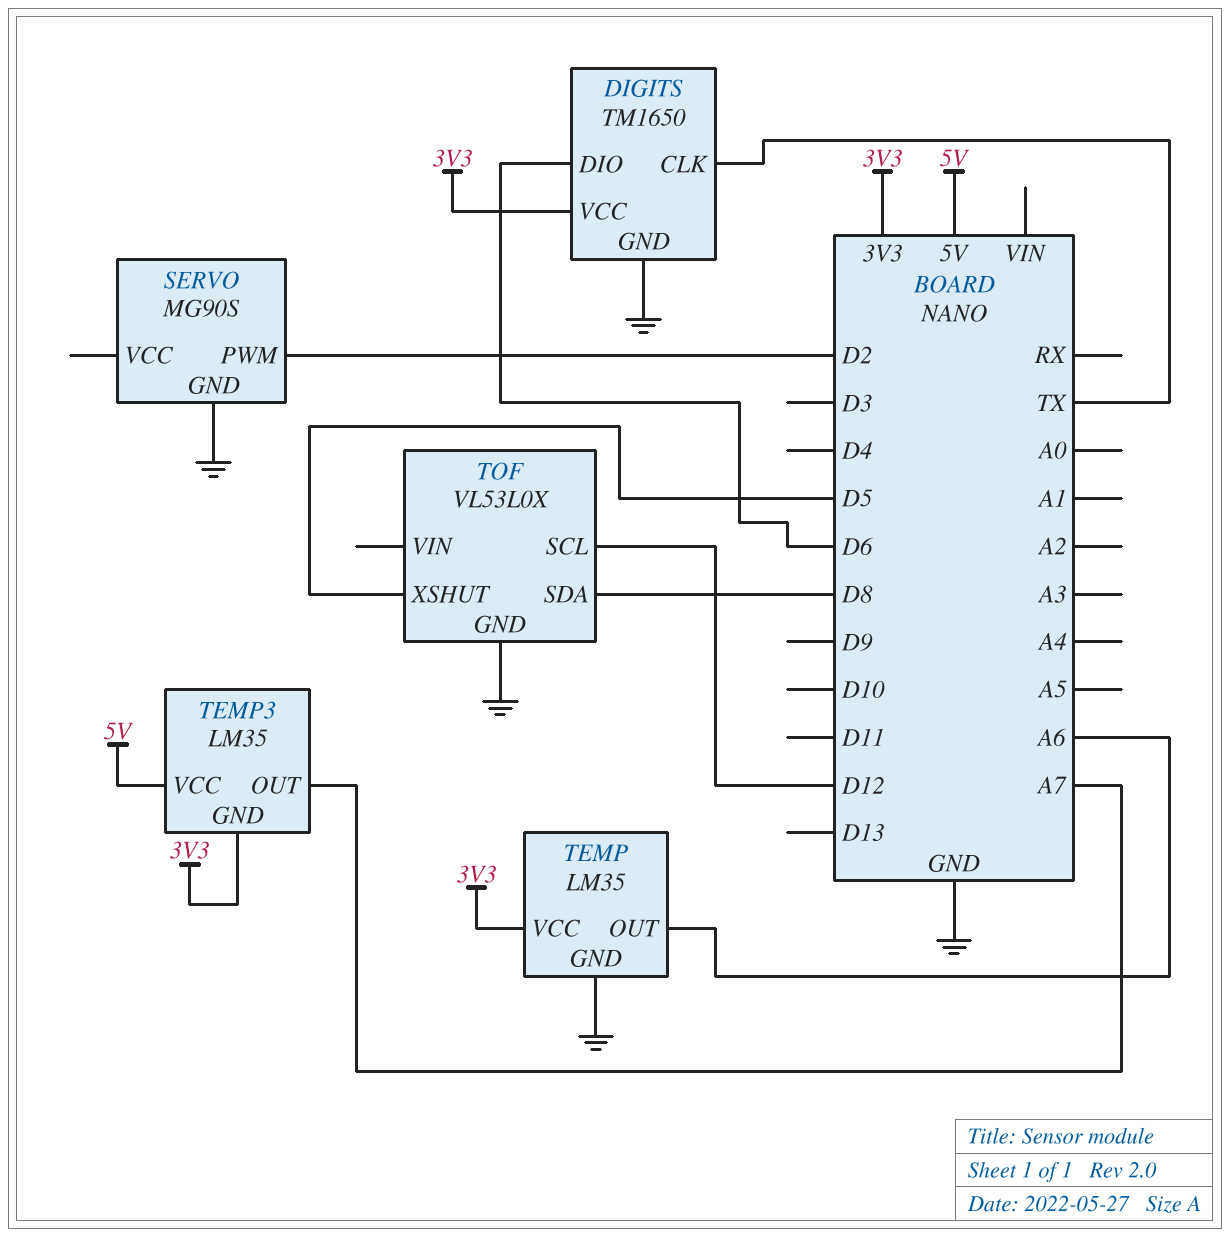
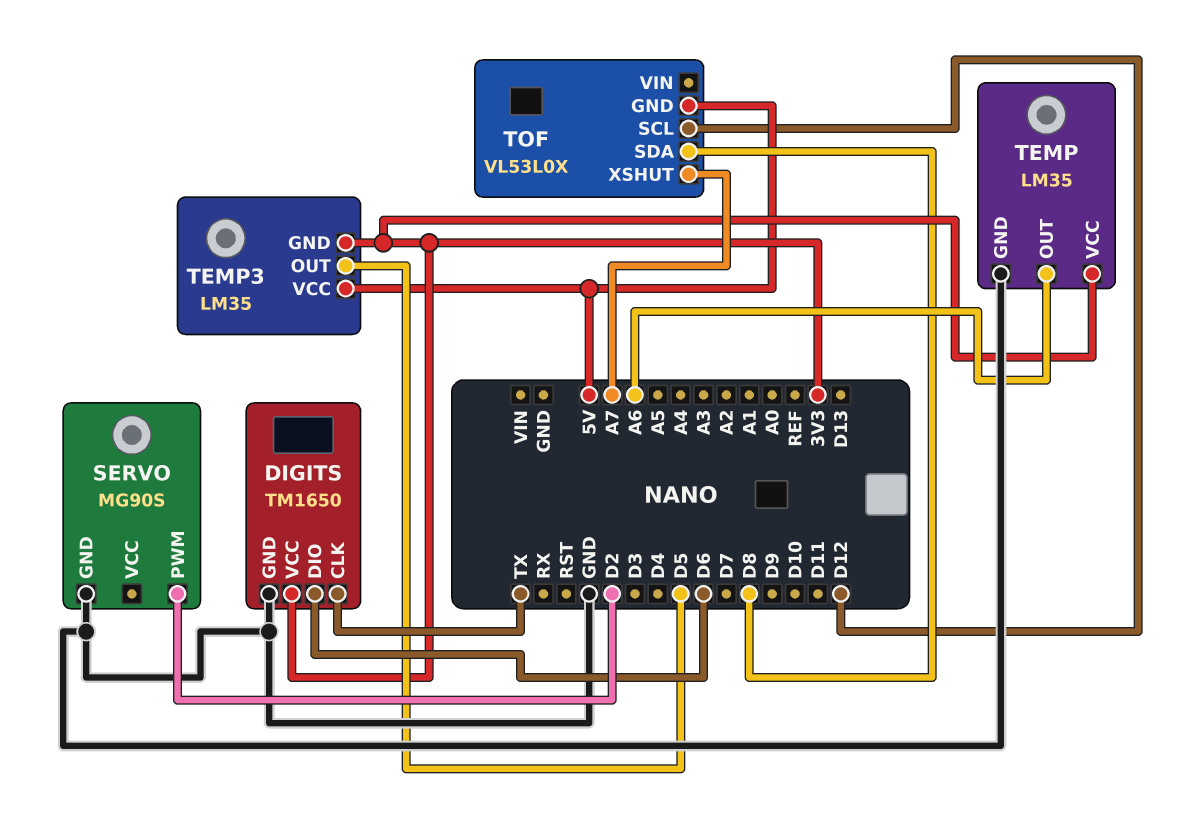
TEMP3 pin OUT: A7 -> D5
TOF pin GND: GND -> 5V
TOF pin XSHUT: D5 -> A7

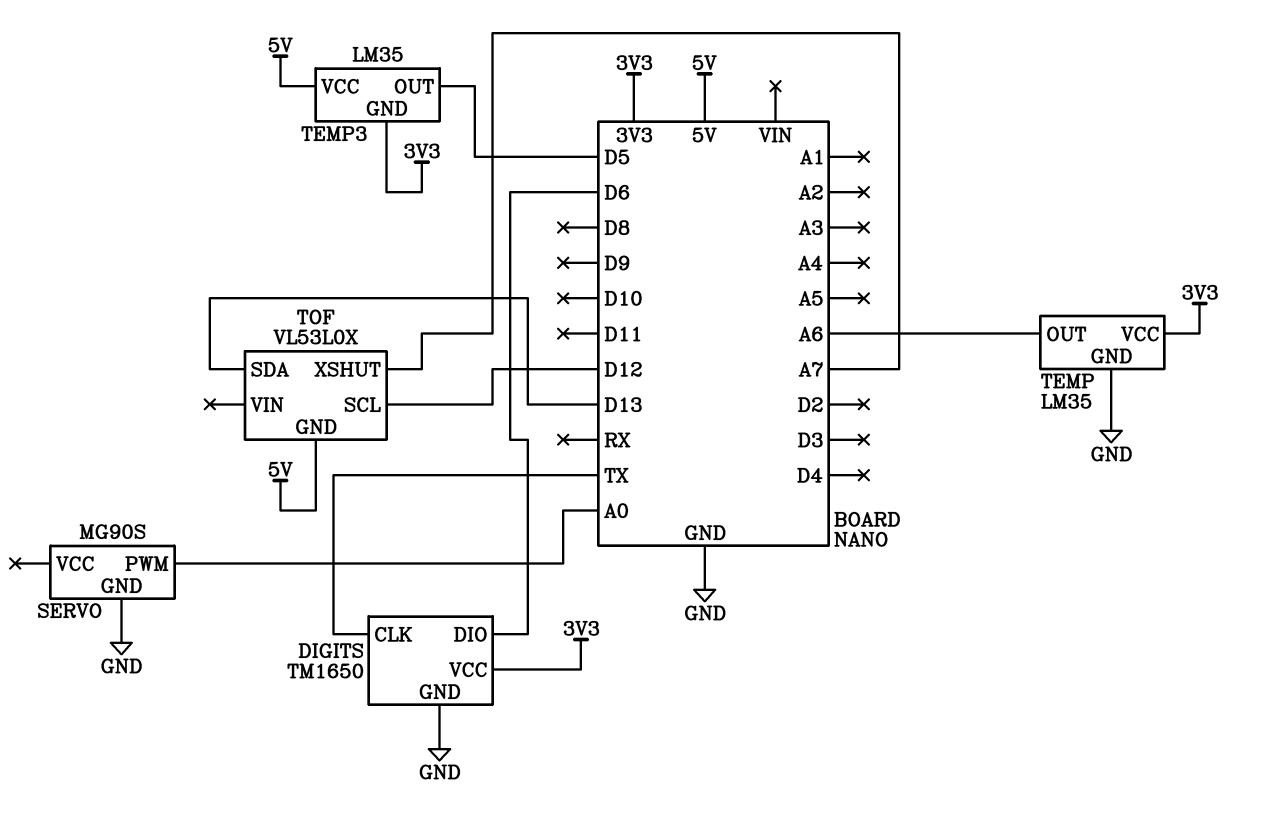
SERVO pin PWM: D2 -> A0
TOF pin SDA: D8 -> D13

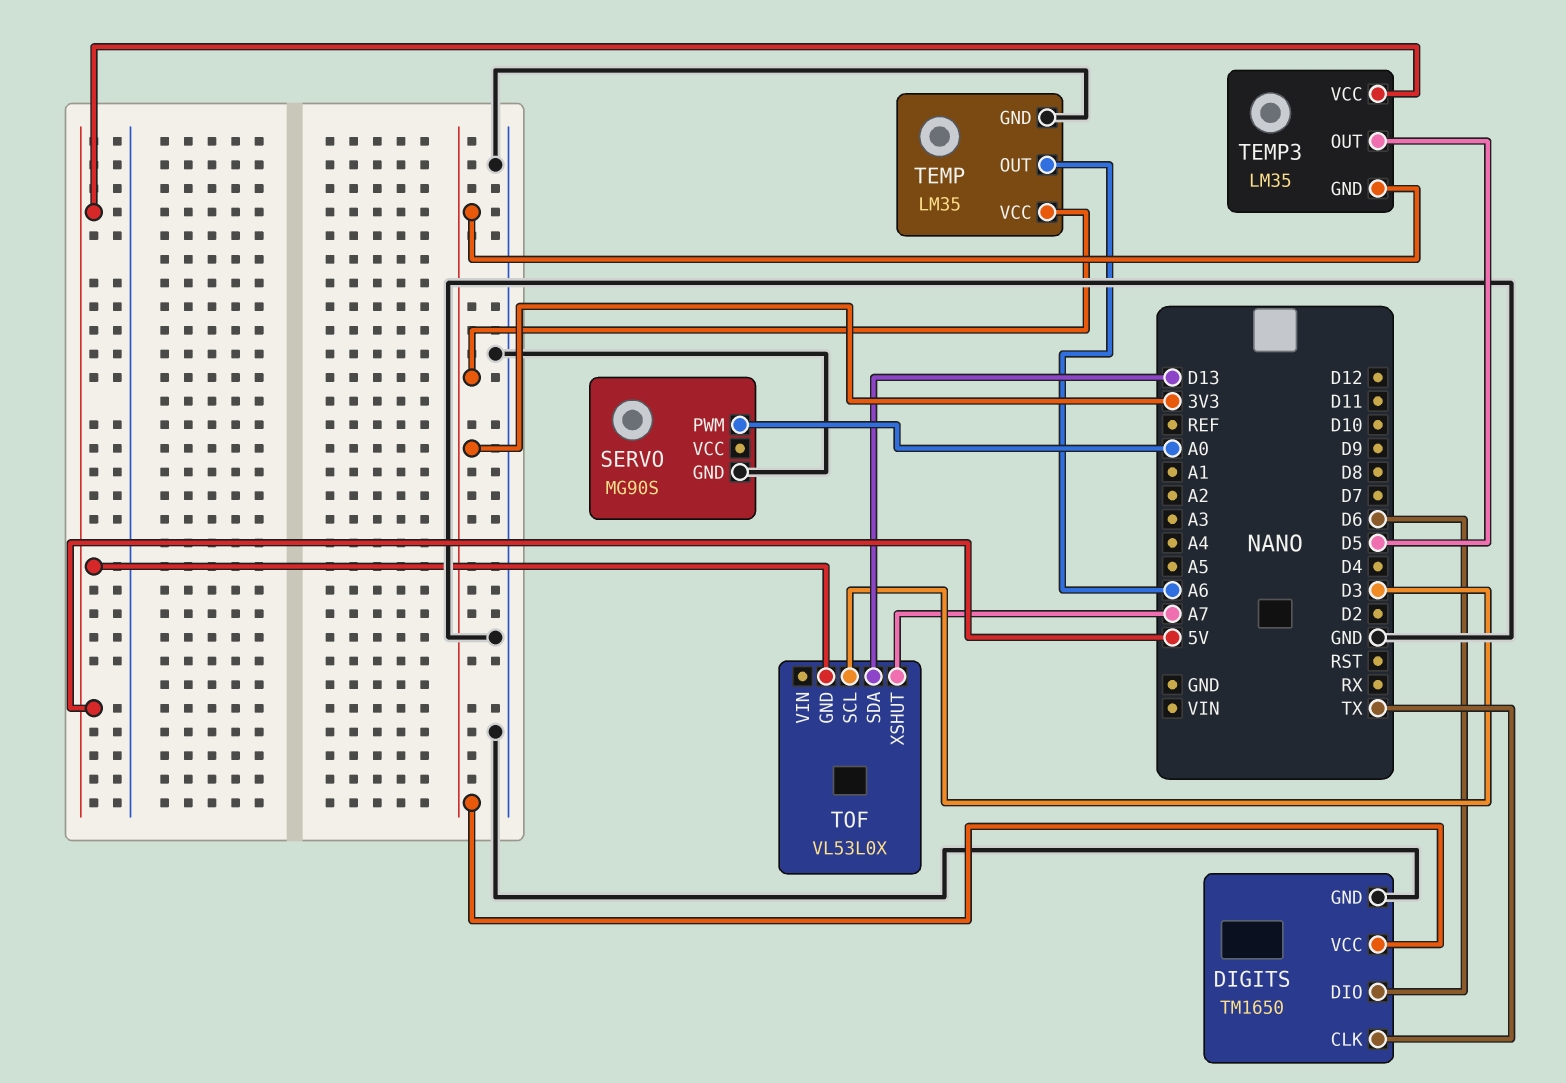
TOF pin SCL: D12 -> D3

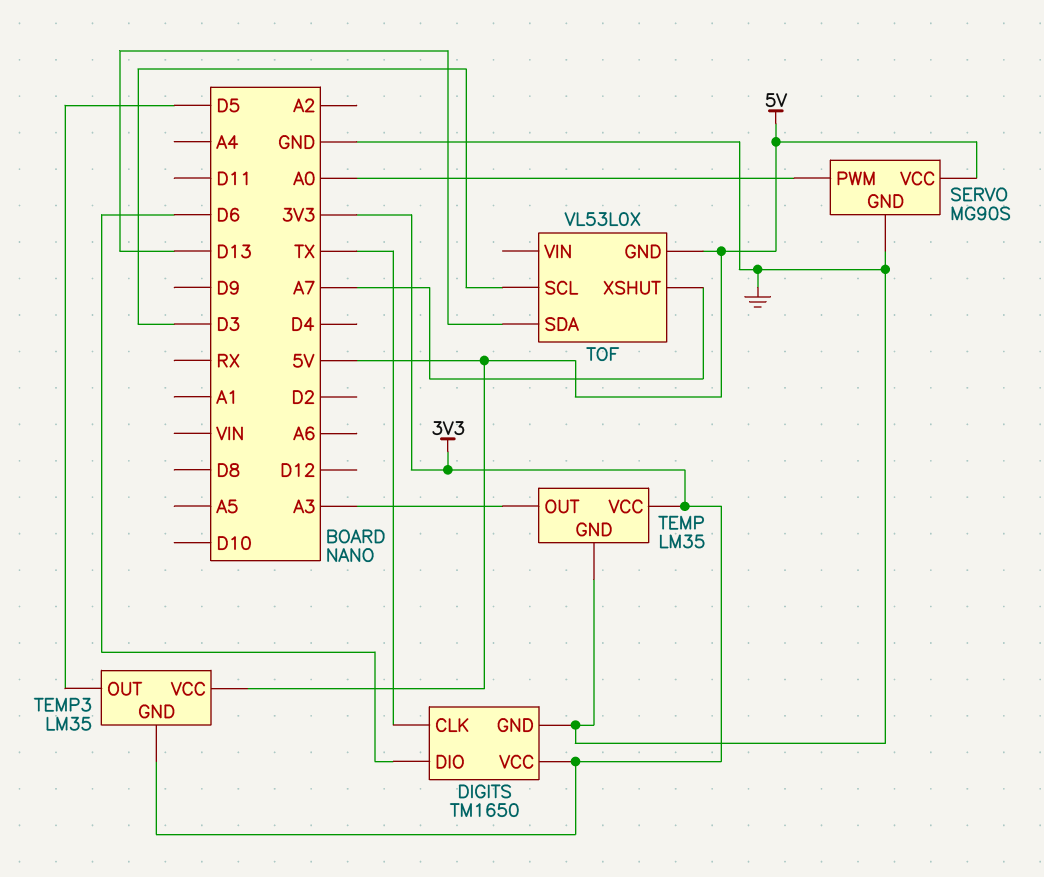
SERVO pin VCC: none -> 5V
TEMP pin OUT: A6 -> A3

